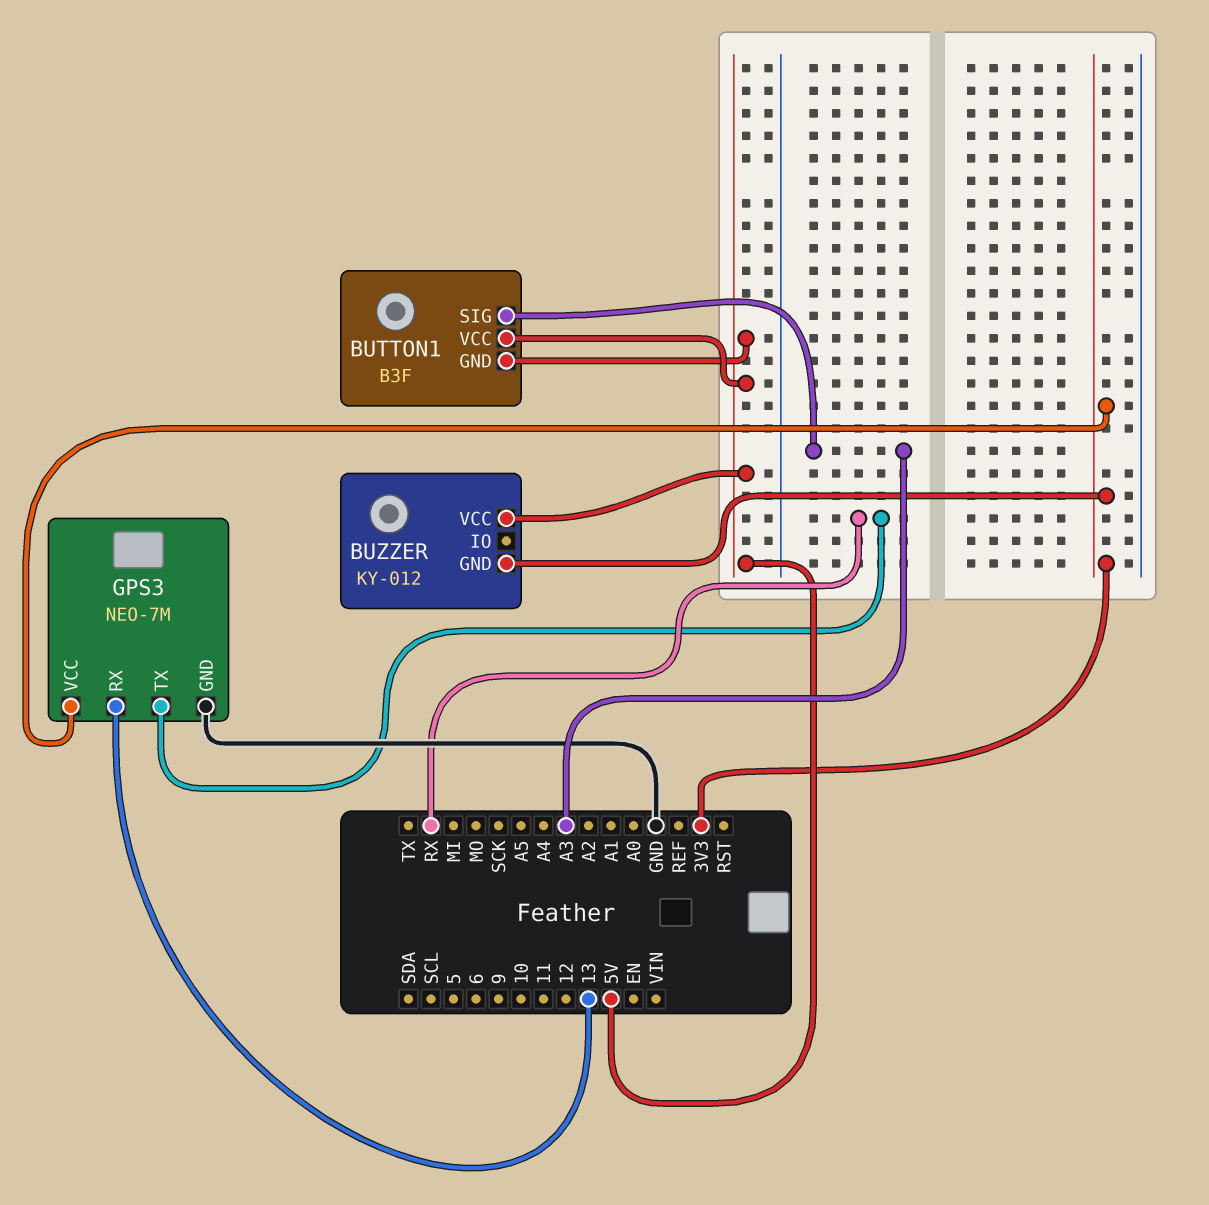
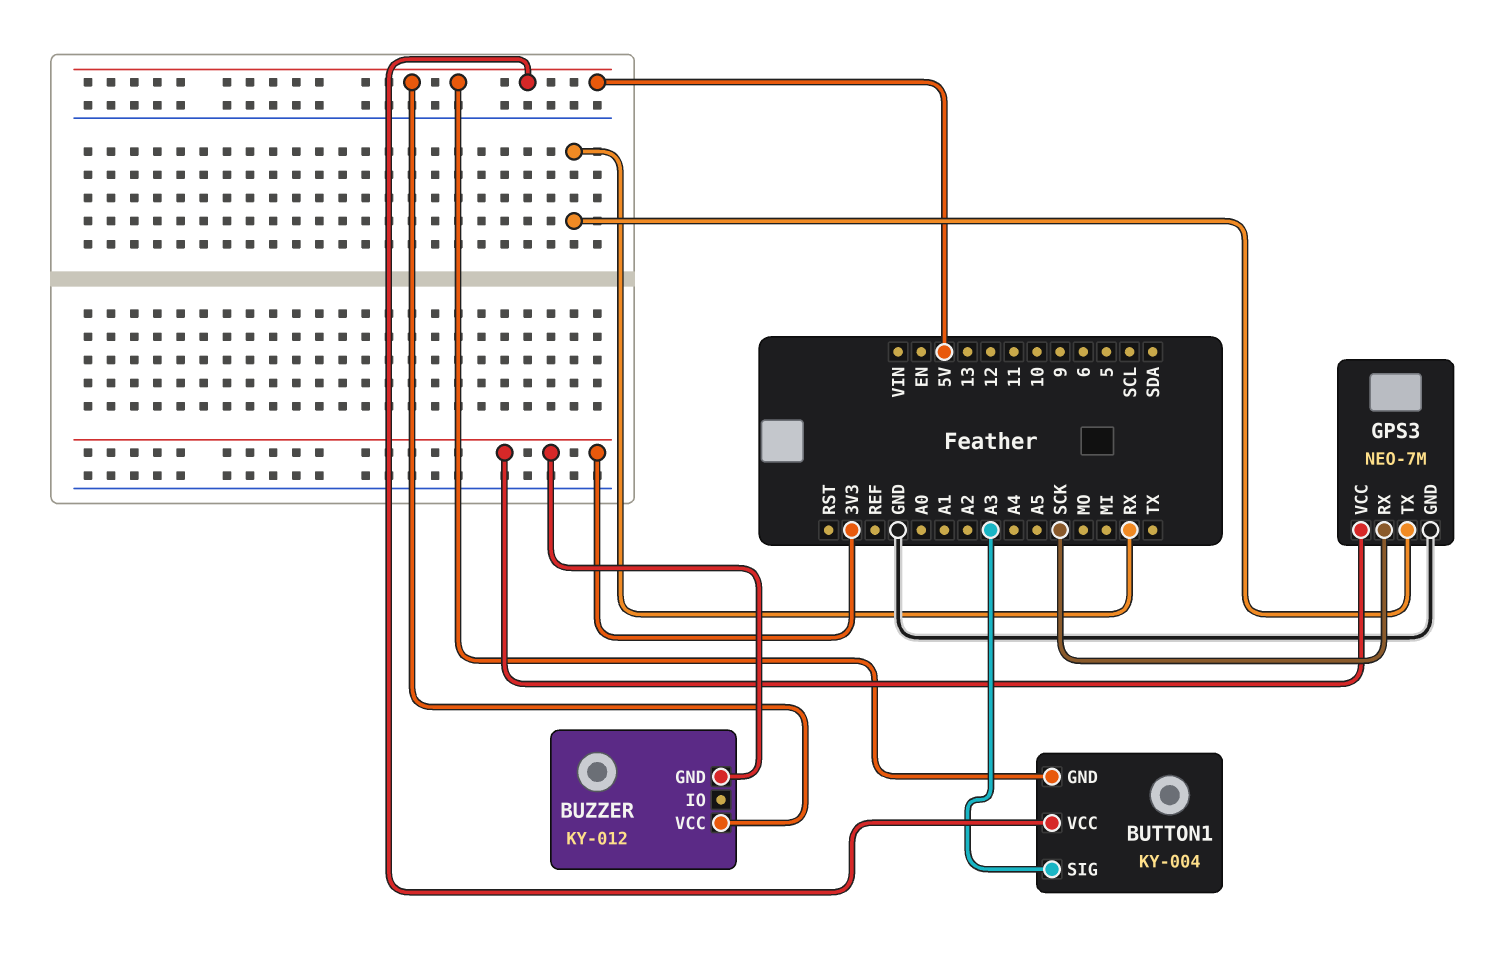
BUTTON1: B3F -> KY-004
GPS3 pin RX: 13 -> SCK

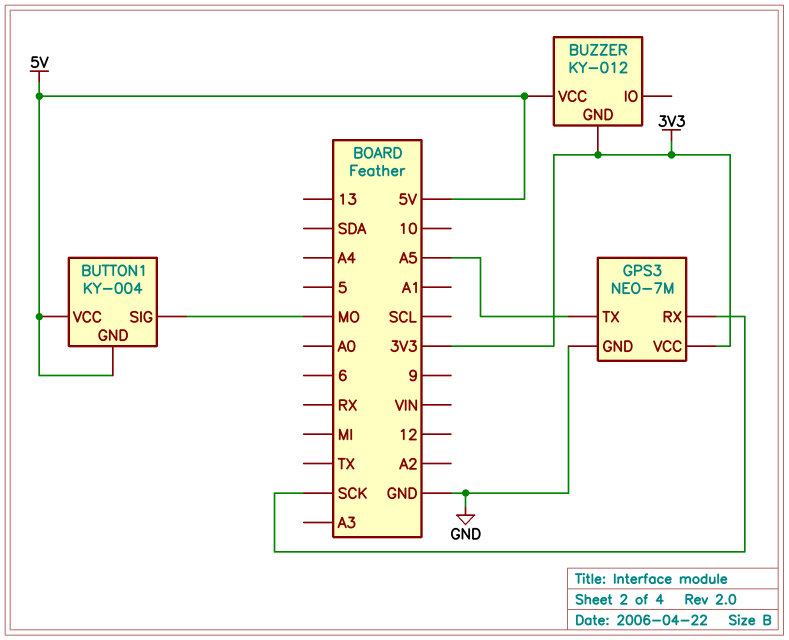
BUTTON1 pin SIG: A3 -> MO
GPS3 pin TX: RX -> A5

